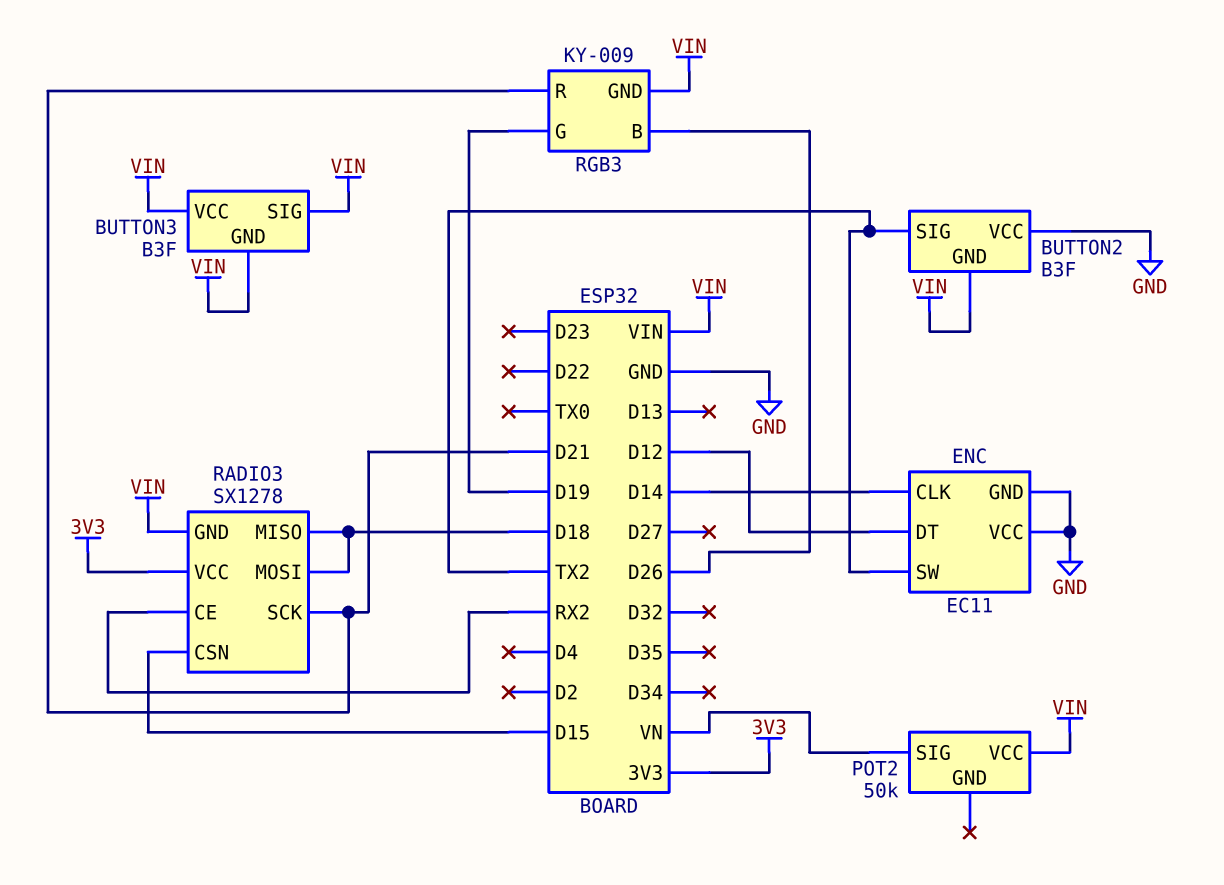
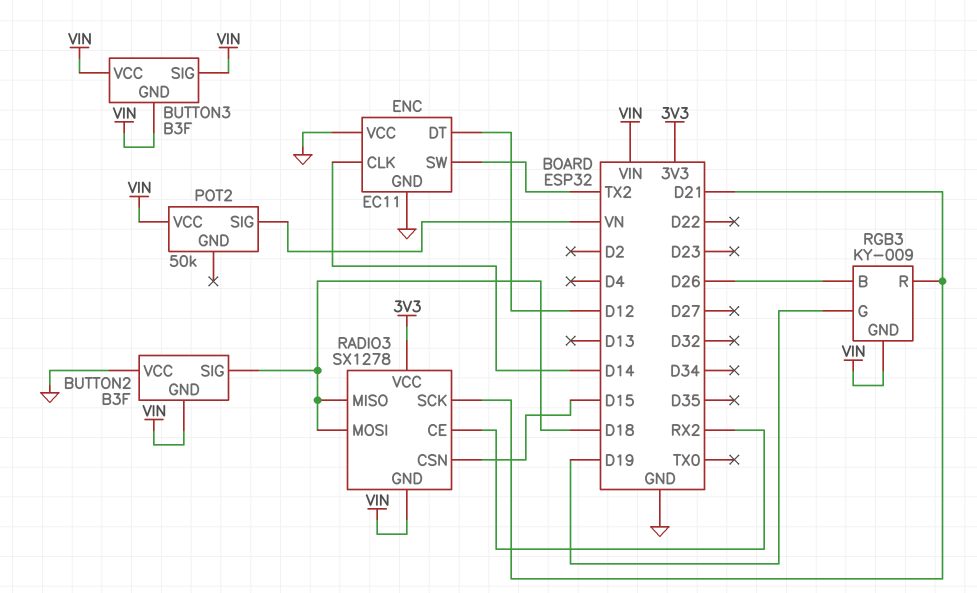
BUTTON2 pin SIG: TX2 -> D18

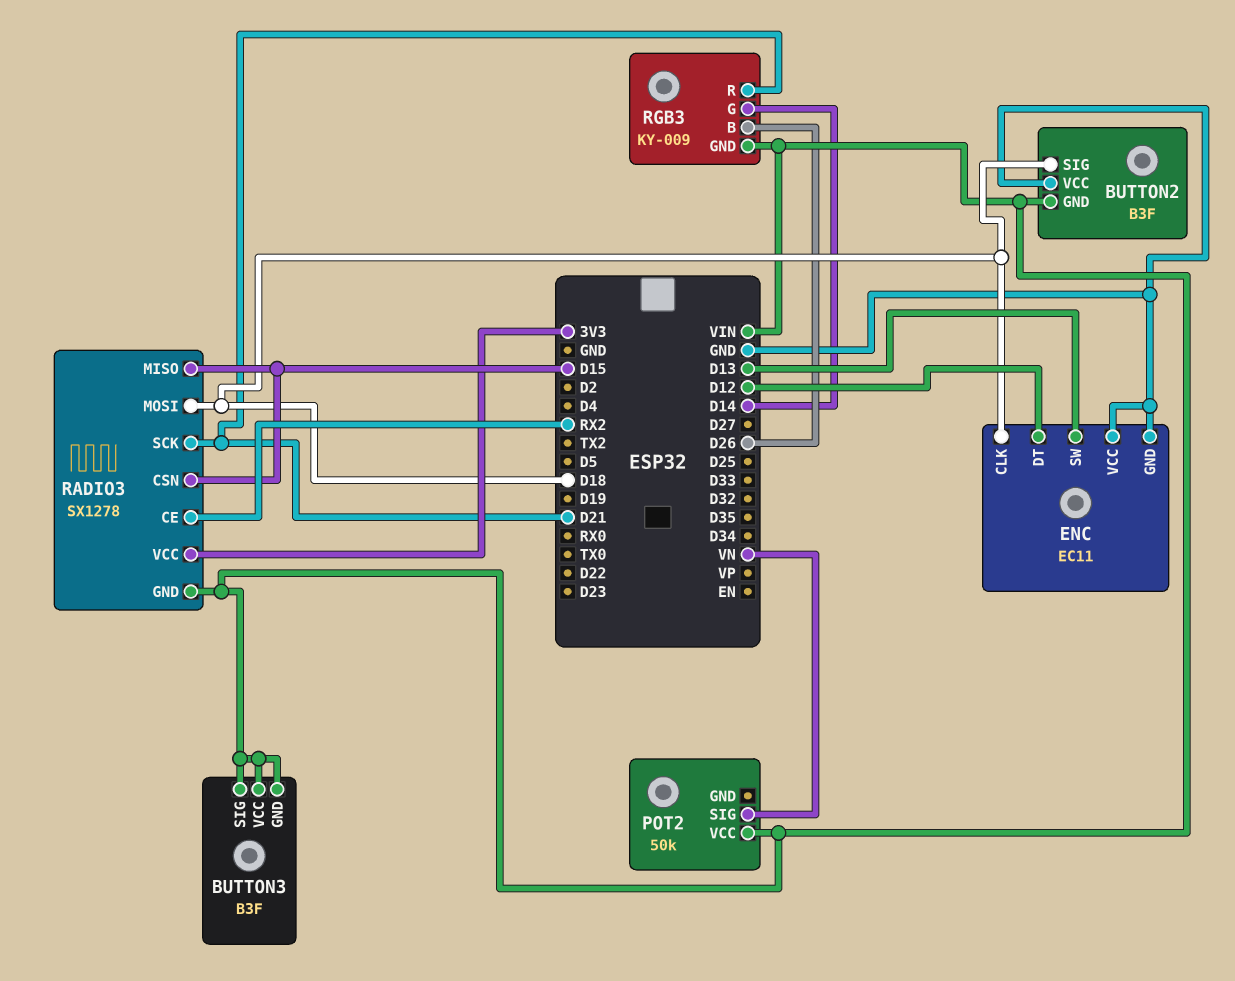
ENC pin CLK: D14 -> D18
ENC pin SW: TX2 -> D13
RADIO3 pin MISO: D18 -> D15
RGB3 pin G: D19 -> D14

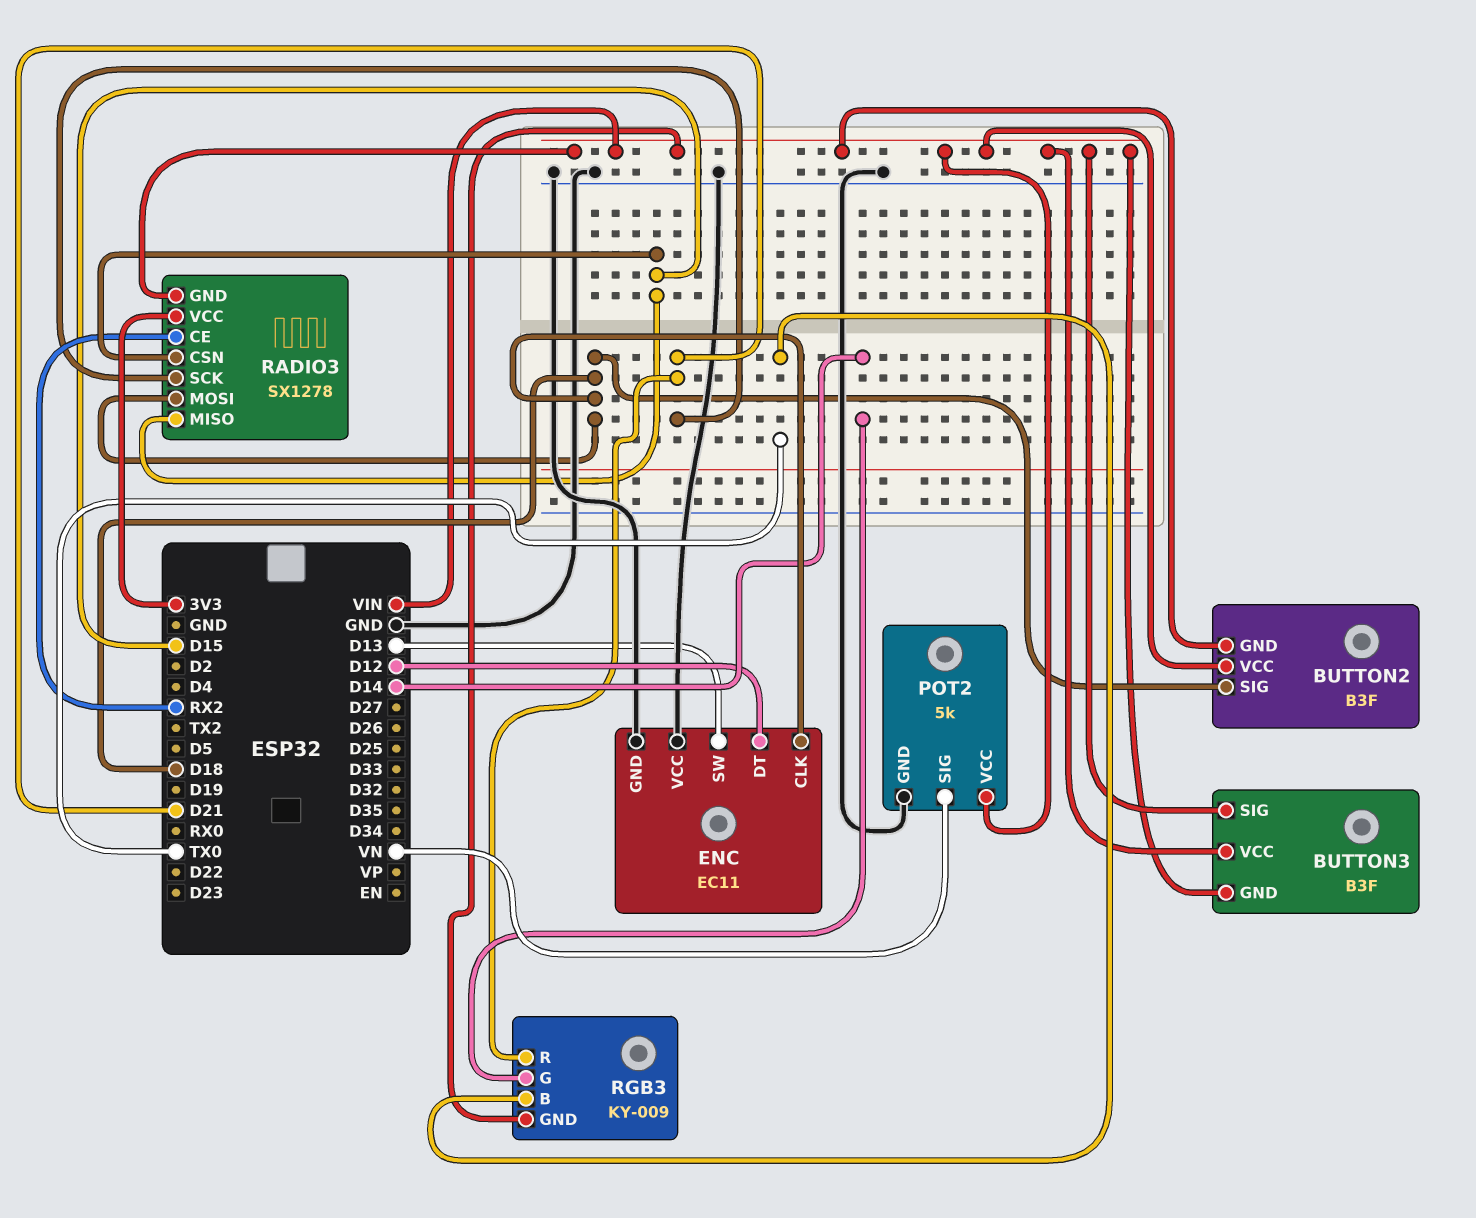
BUTTON2 pin VCC: GND -> VIN
POT2: 50k -> 5k
POT2 pin GND: none -> GND
RGB3 pin B: D26 -> TX0

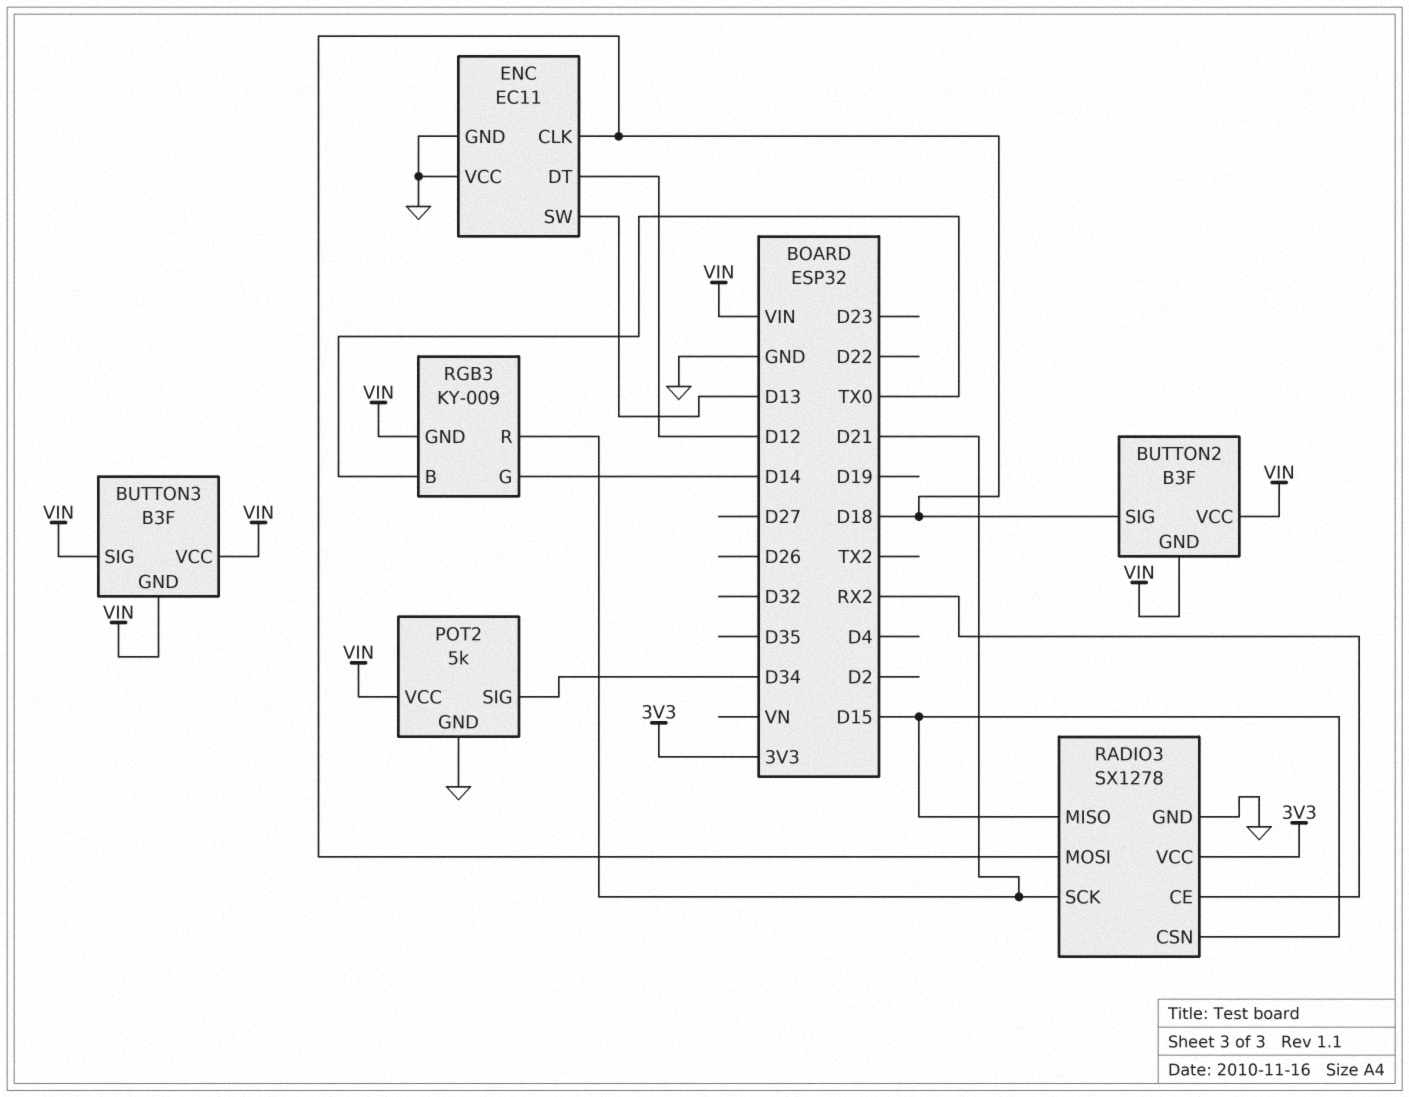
POT2 pin SIG: VN -> D34
RADIO3 pin GND: VIN -> GND

